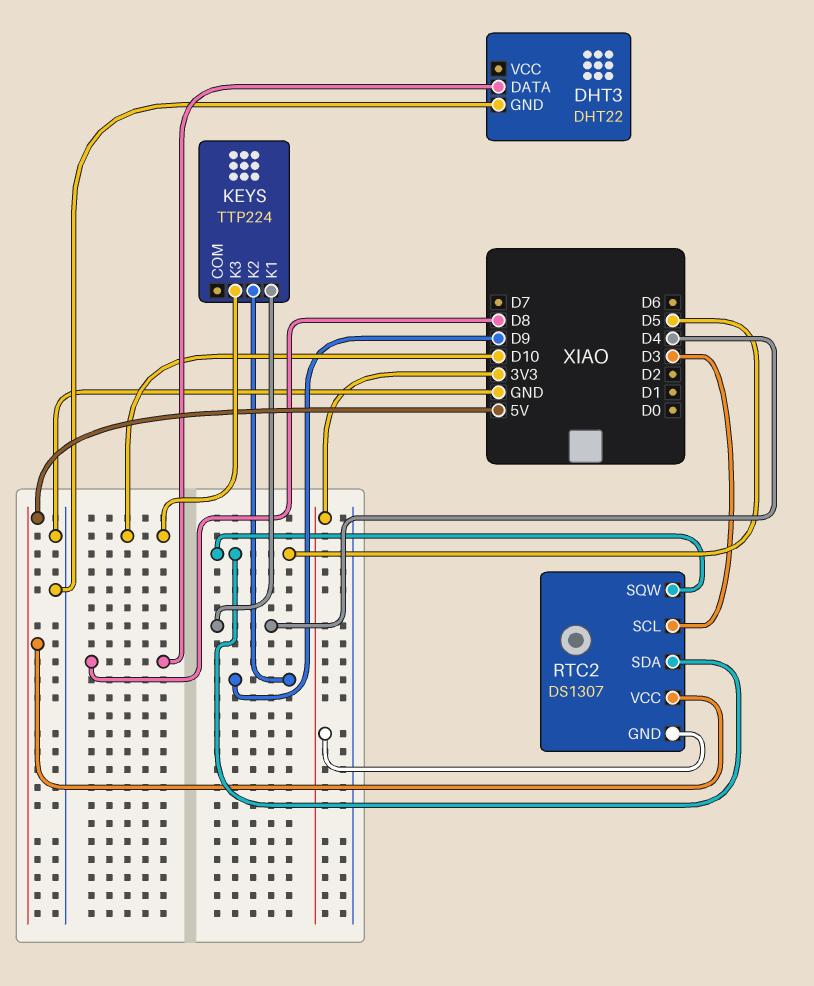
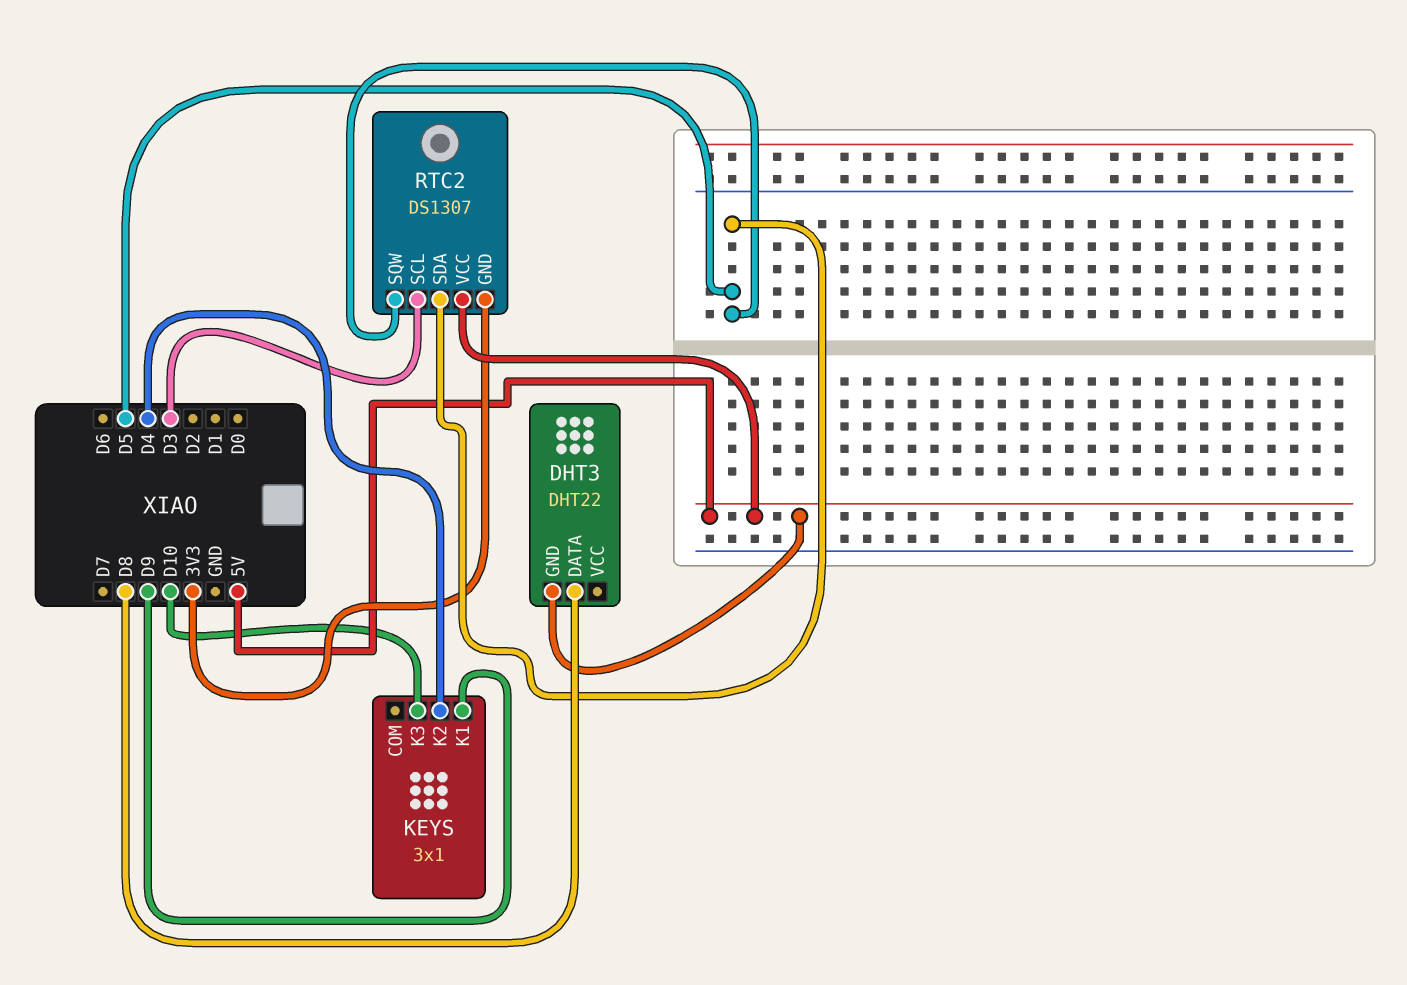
DHT3 pin GND: GND -> 5V
KEYS: TTP224 -> 3x1
KEYS pin K1: D4 -> D9
KEYS pin K2: D9 -> D4

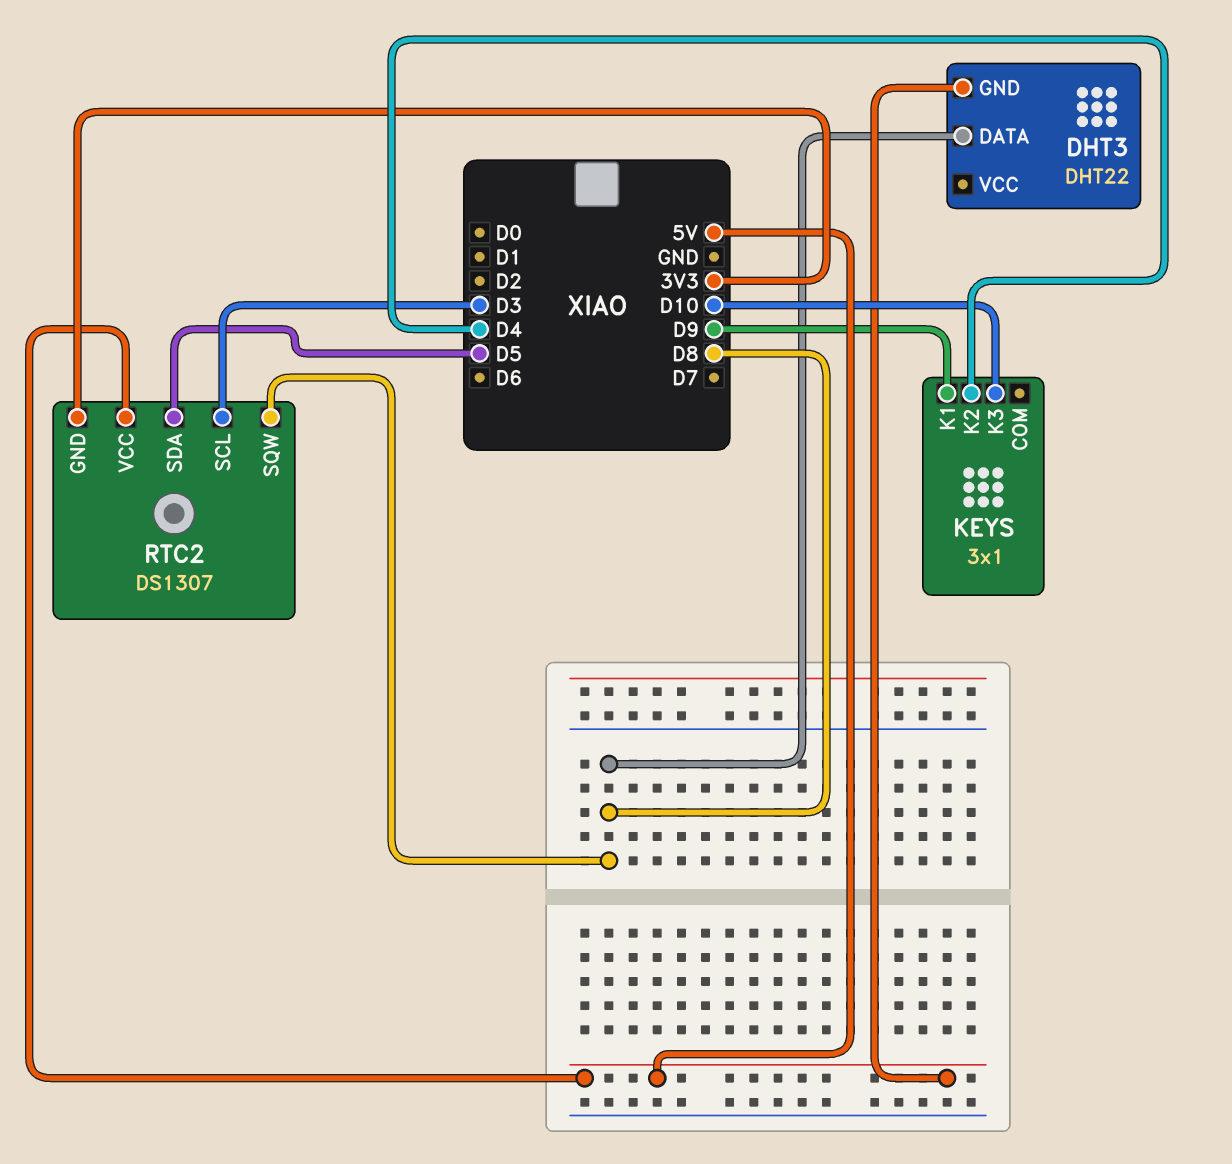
RTC2 pin SQW: D5 -> D8

